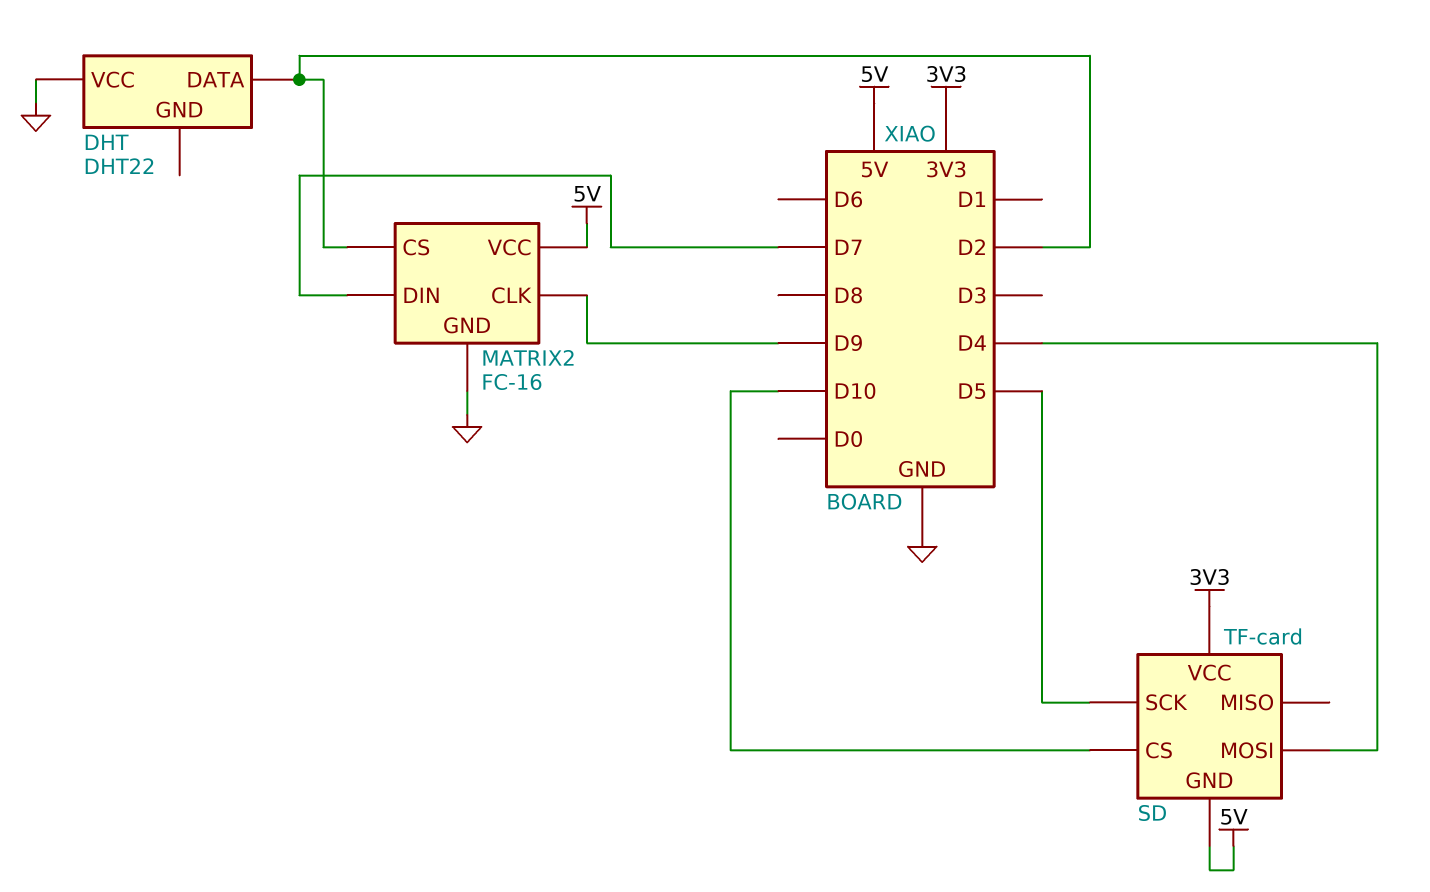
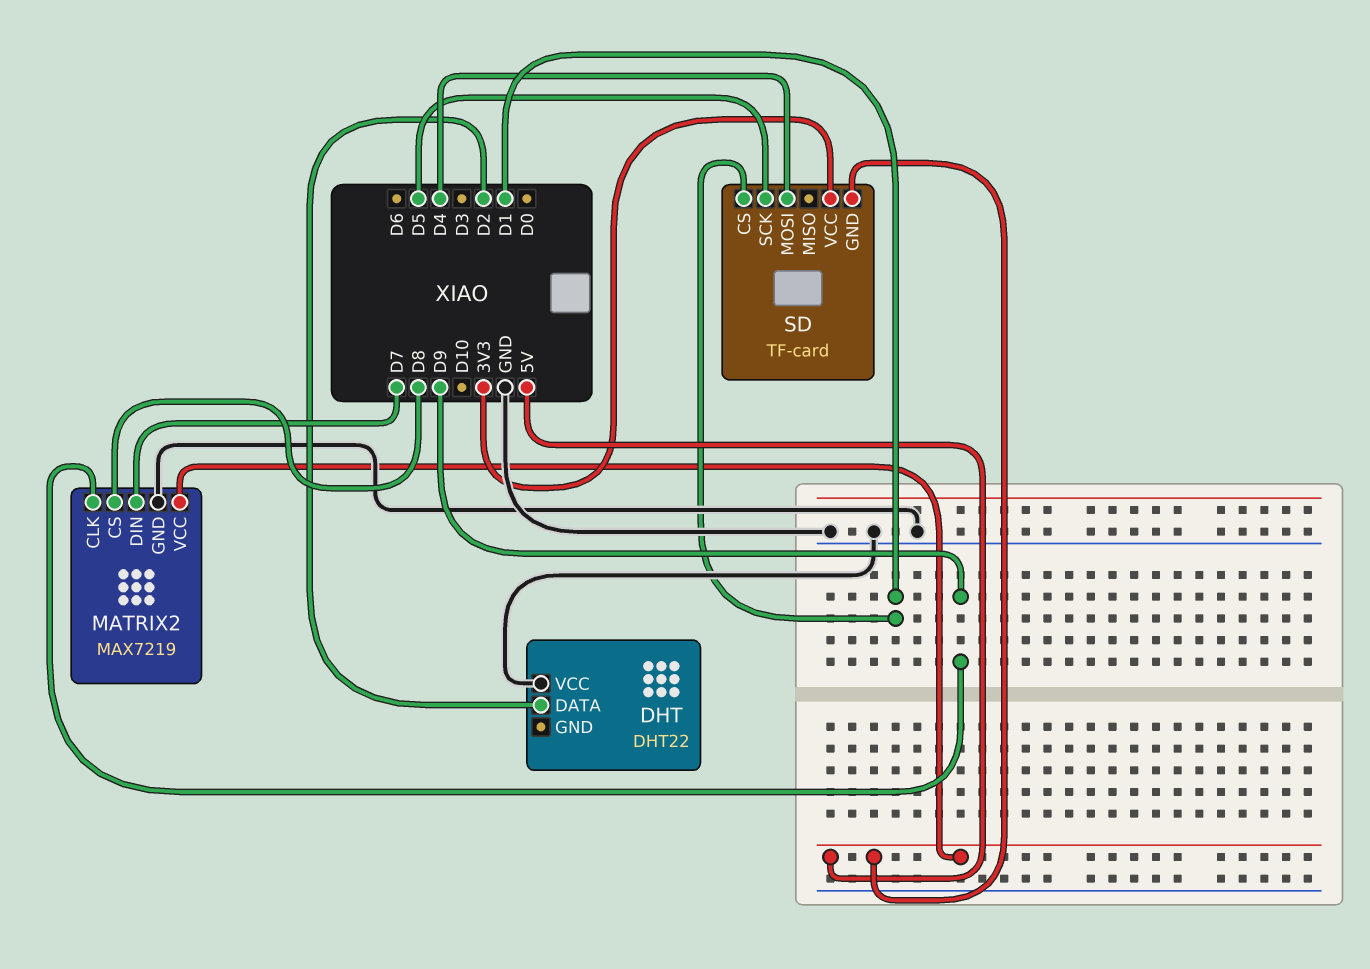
MATRIX2: FC-16 -> MAX7219
MATRIX2 pin CS: D2 -> D8
SD pin CS: D10 -> D1

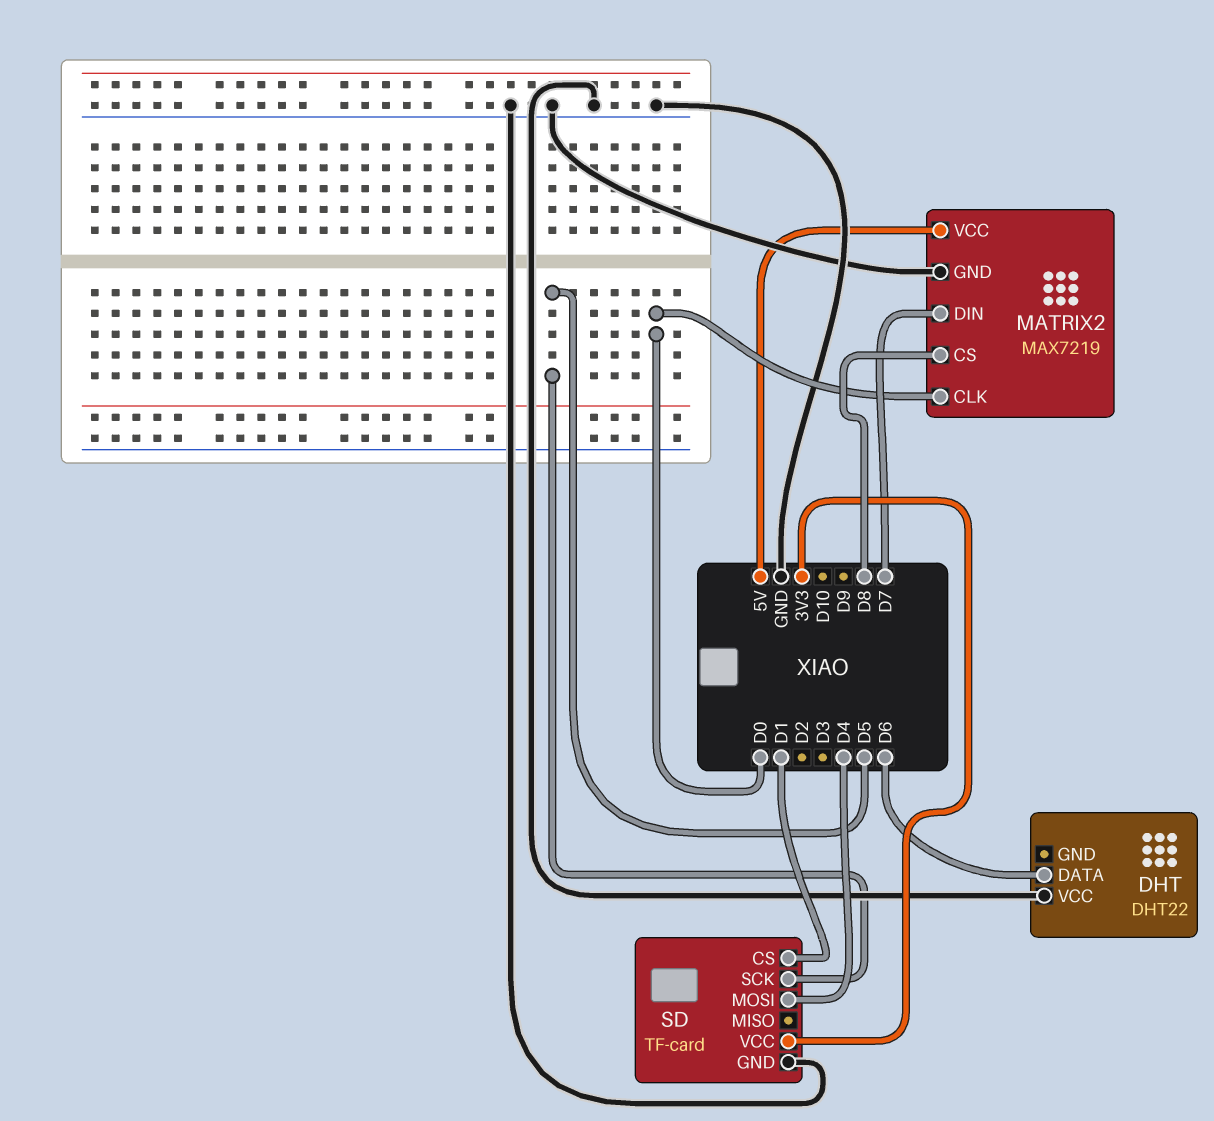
DHT pin DATA: D2 -> D6
MATRIX2 pin CLK: D9 -> D0
SD pin GND: 5V -> GND

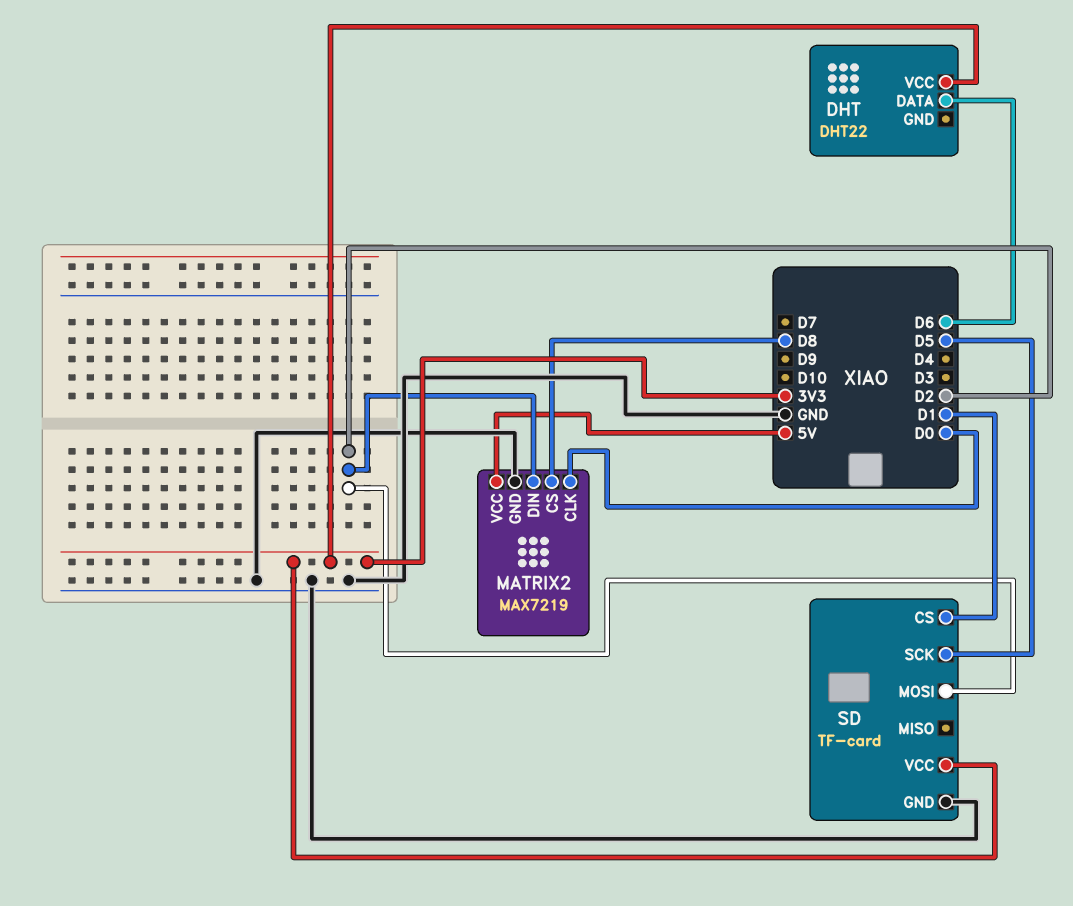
DHT pin VCC: GND -> 3V3
MATRIX2 pin DIN: D7 -> D2
SD pin MOSI: D4 -> D2

